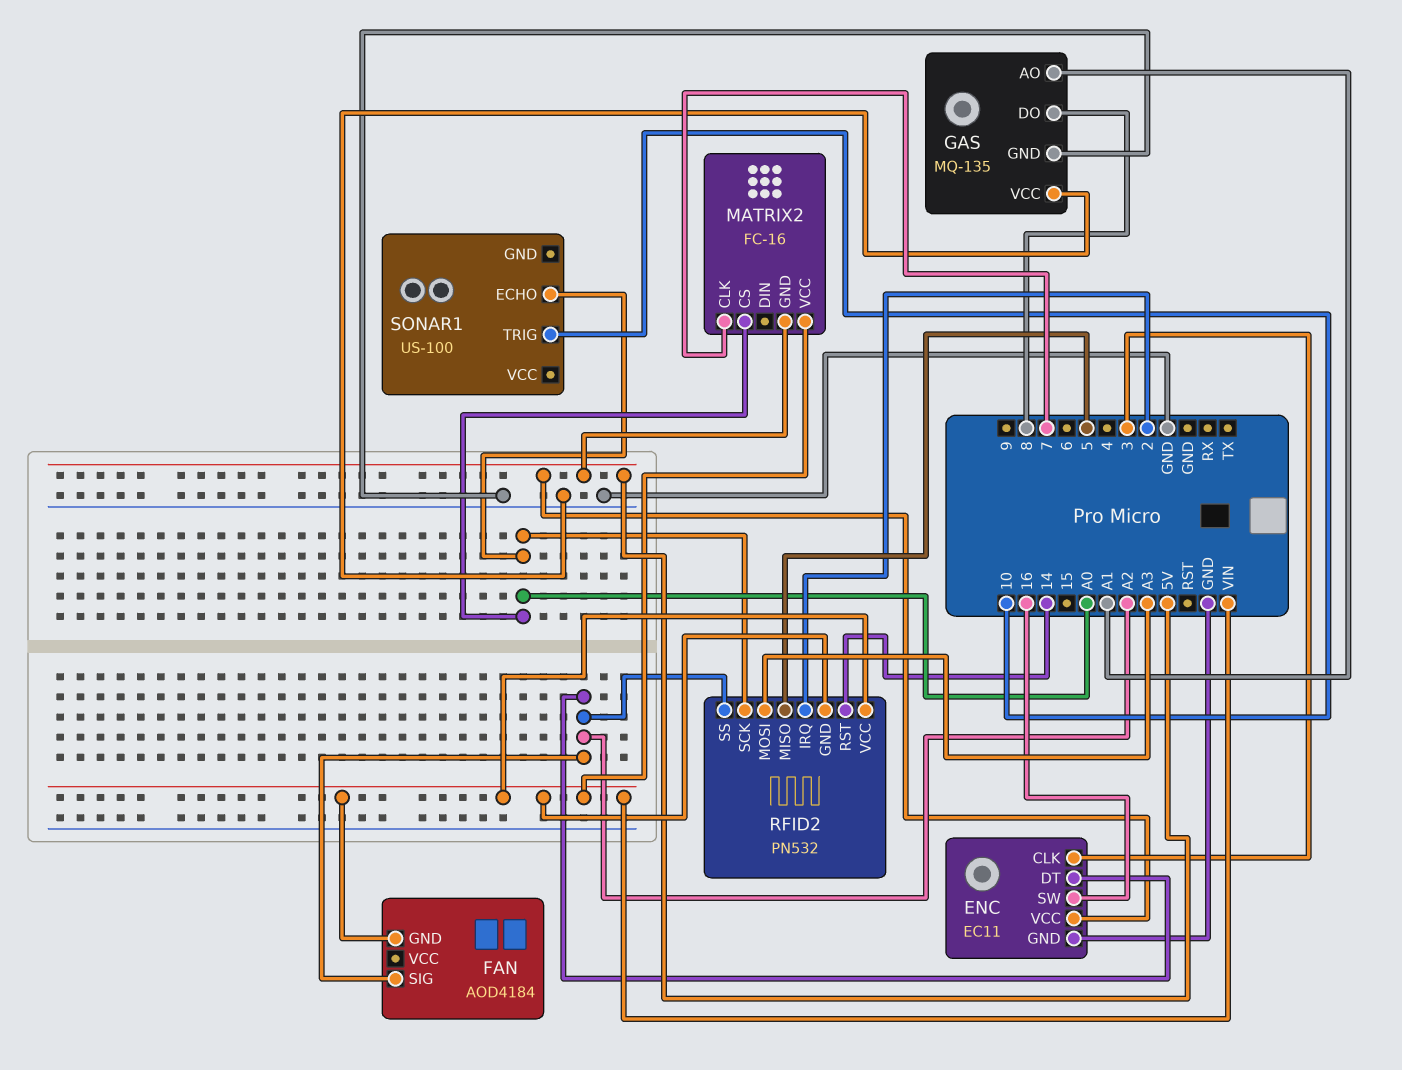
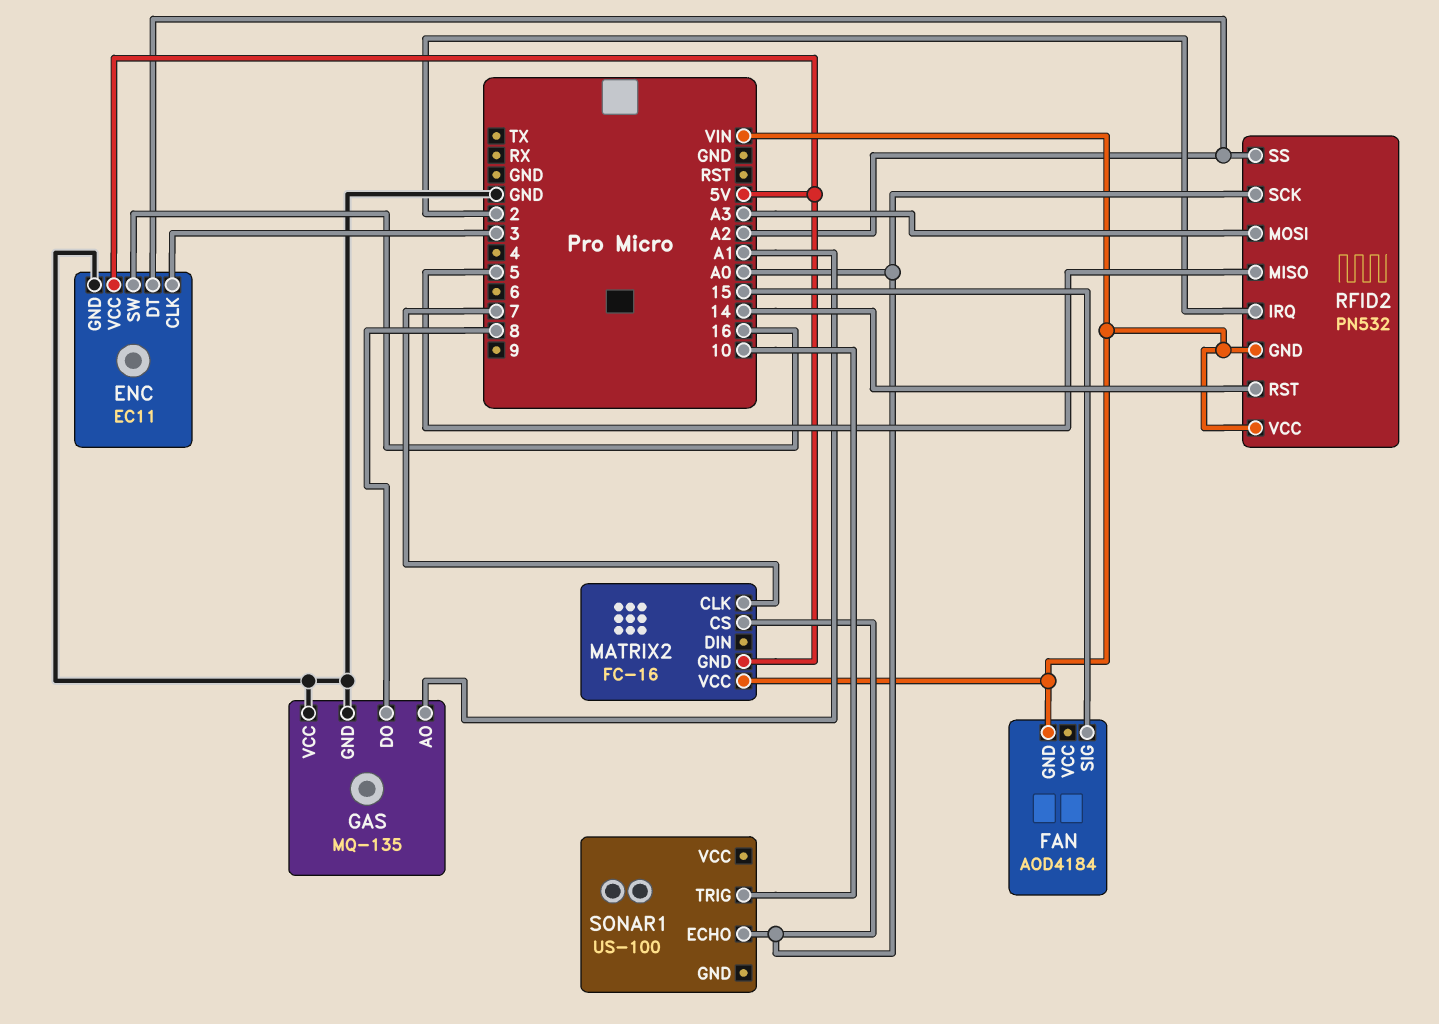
FAN pin SIG: A2 -> 15

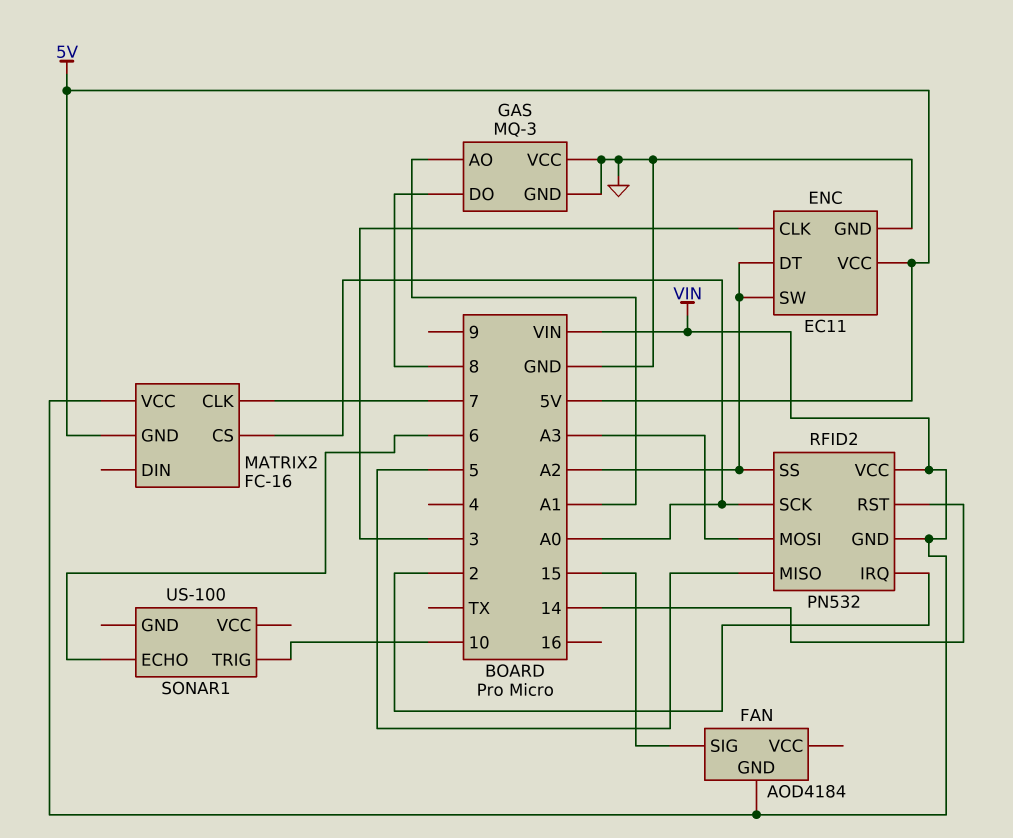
ENC pin SW: 16 -> A2
GAS: MQ-135 -> MQ-3
SONAR1 pin ECHO: A0 -> 6

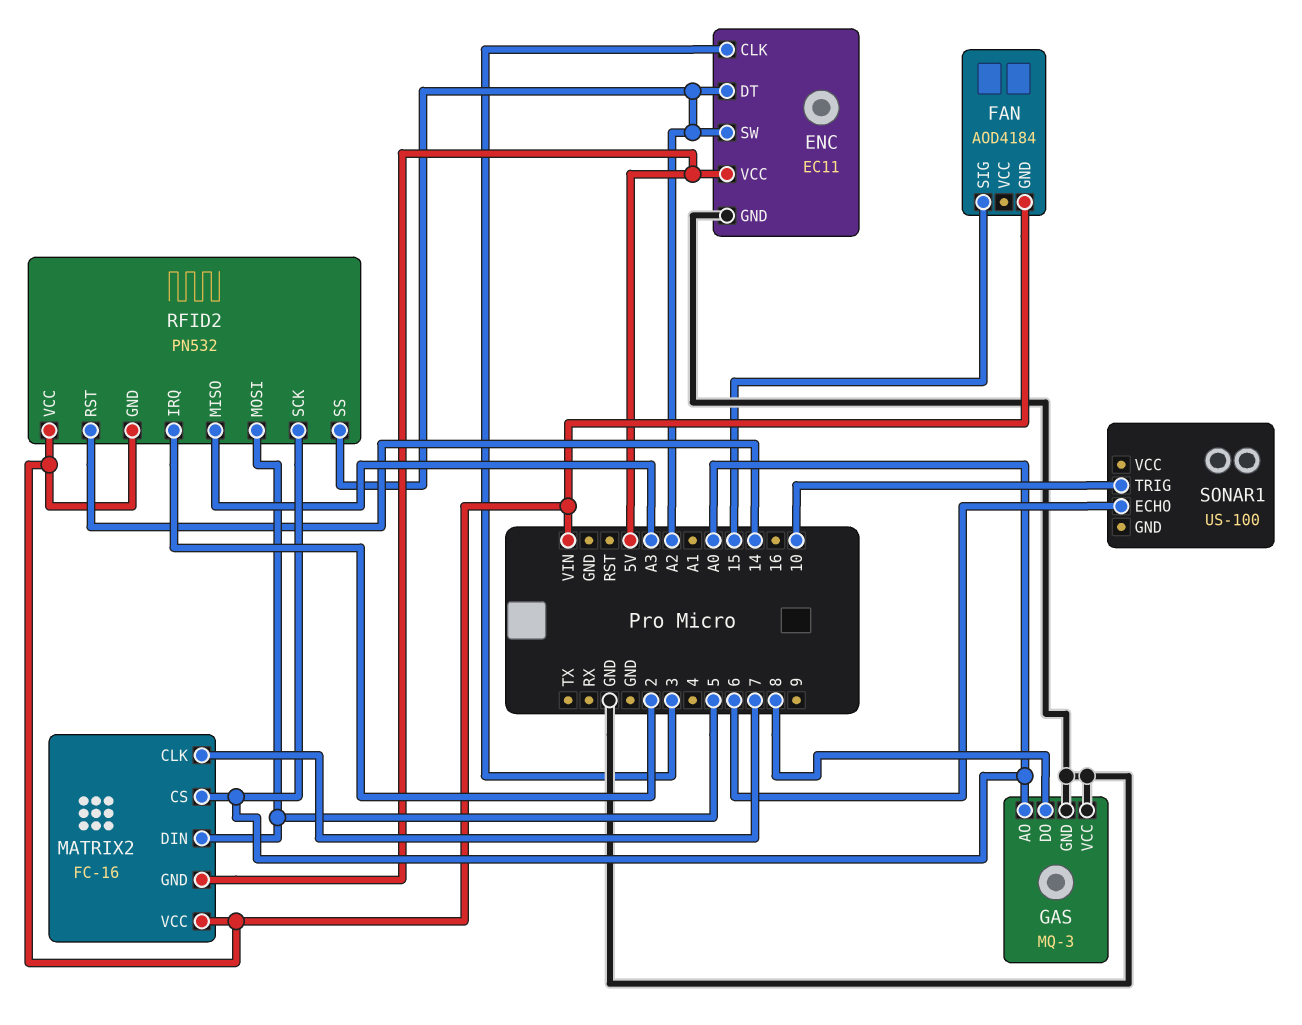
GAS pin AO: A1 -> A0
MATRIX2 pin DIN: none -> 5
RFID2 pin MISO: 5 -> A3
RFID2 pin MOSI: A3 -> 5

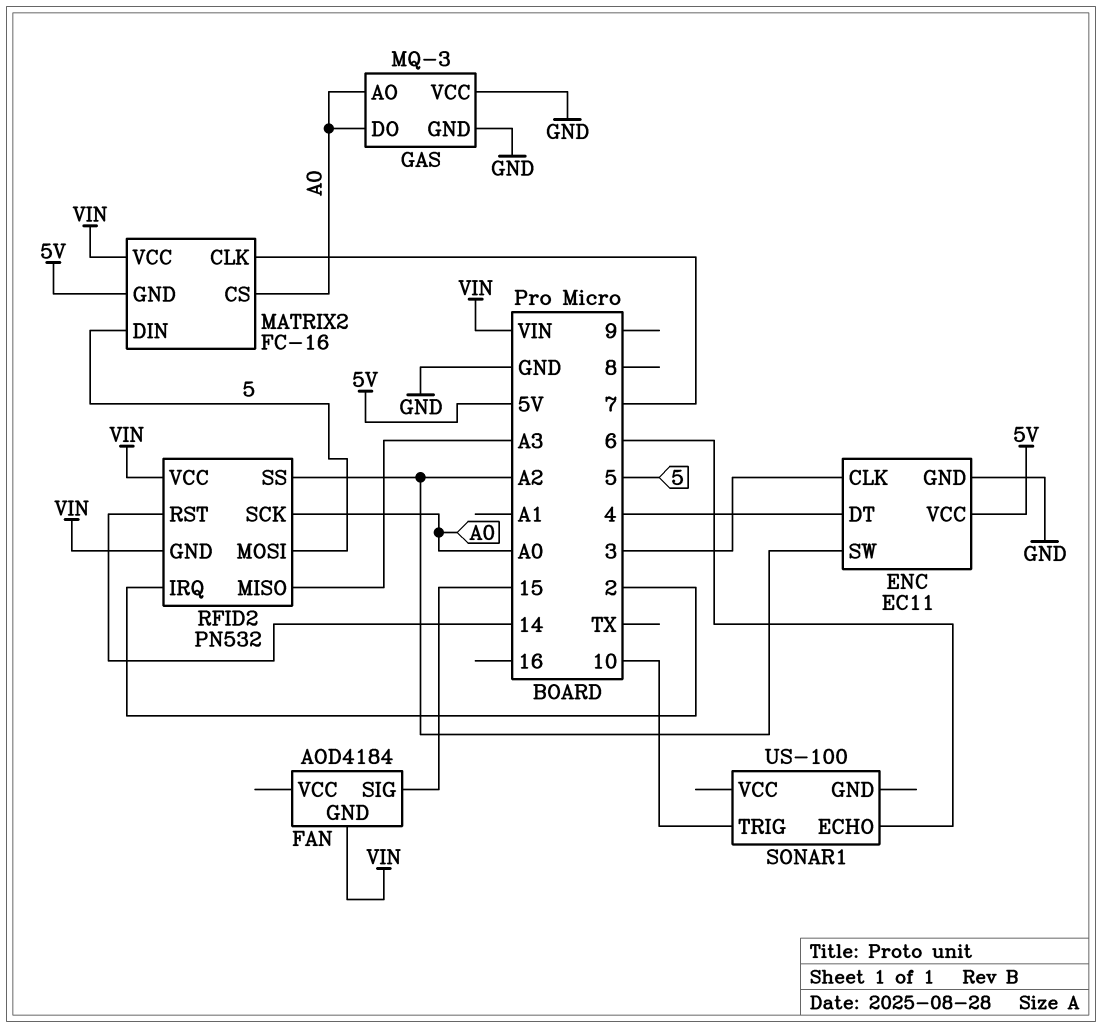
ENC pin DT: A2 -> 4
GAS pin DO: 8 -> A0

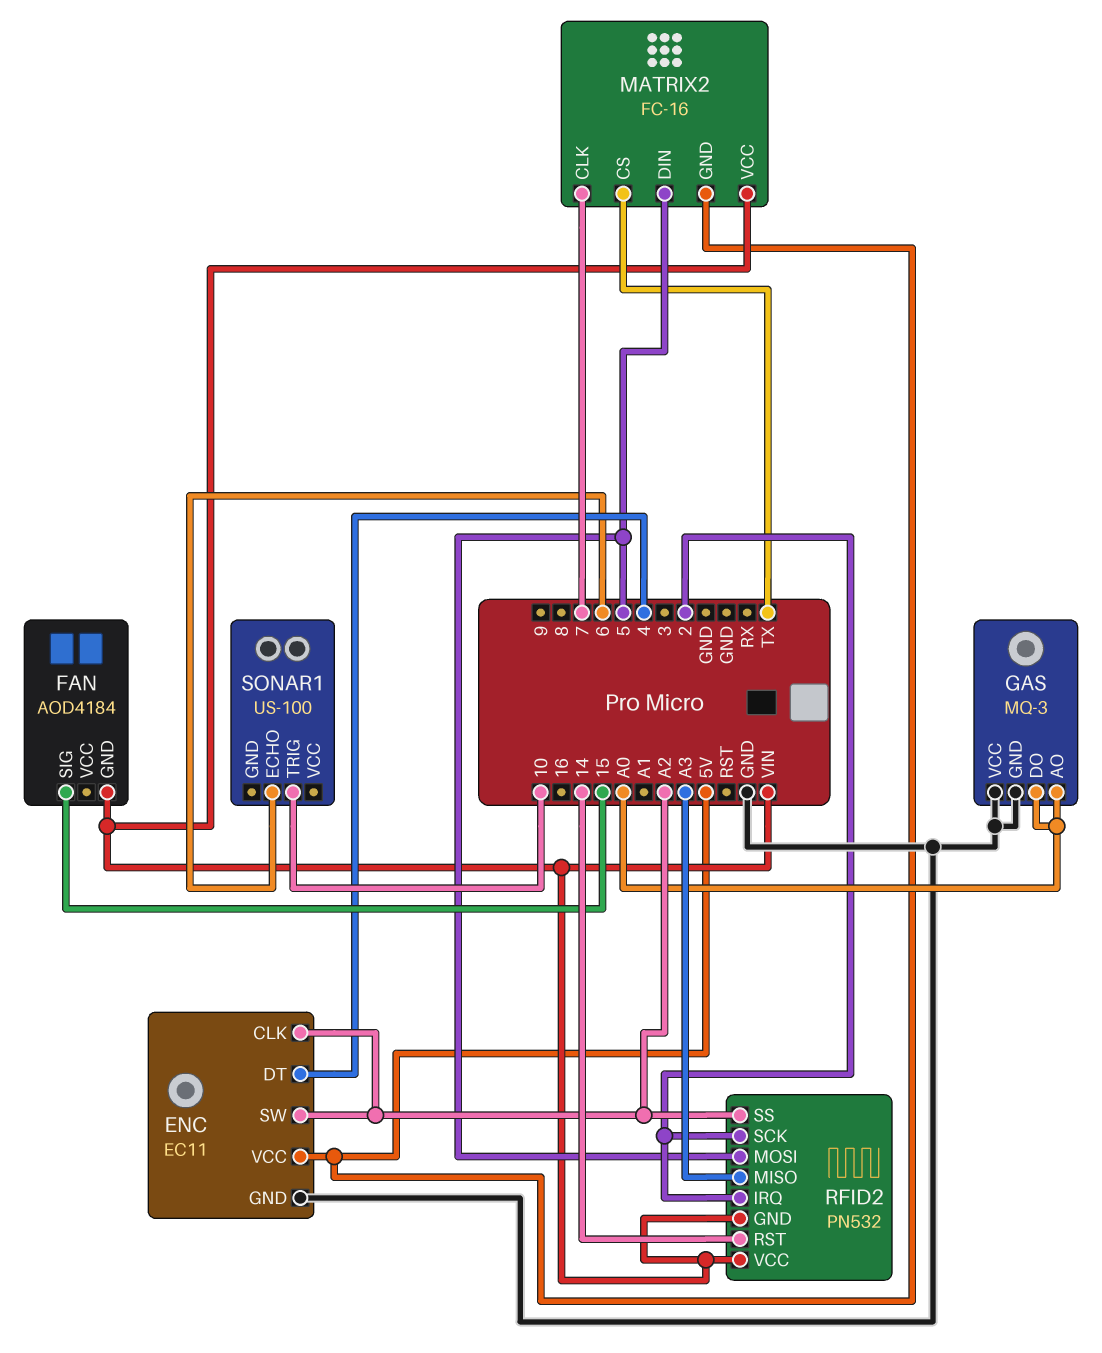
ENC pin CLK: 3 -> A2
MATRIX2 pin CS: A0 -> TX
RFID2 pin SCK: A0 -> 2

